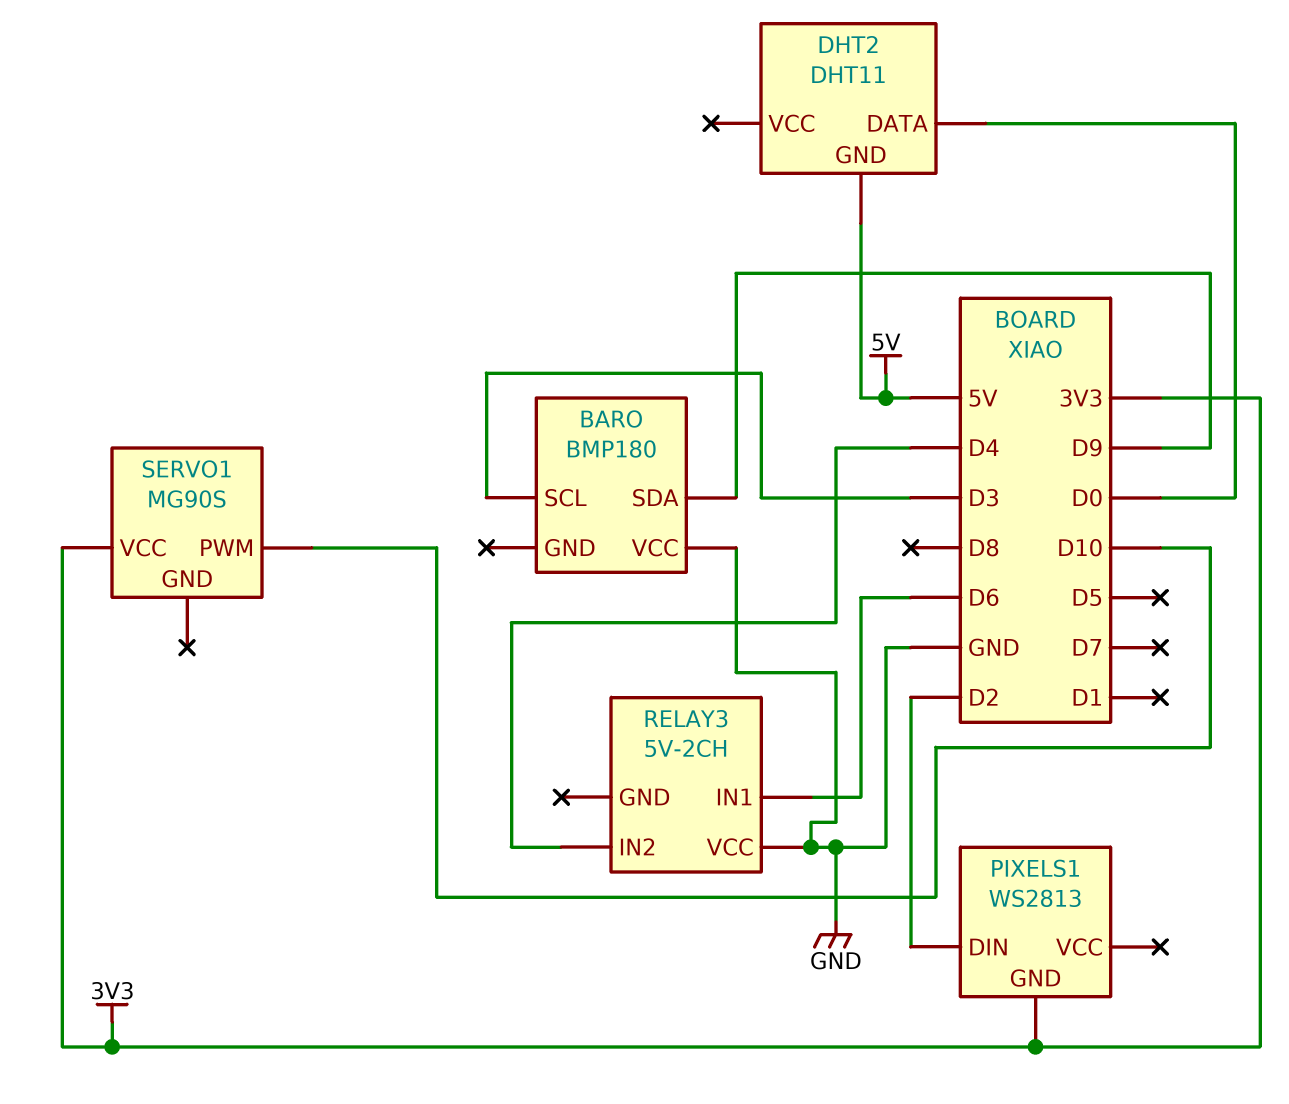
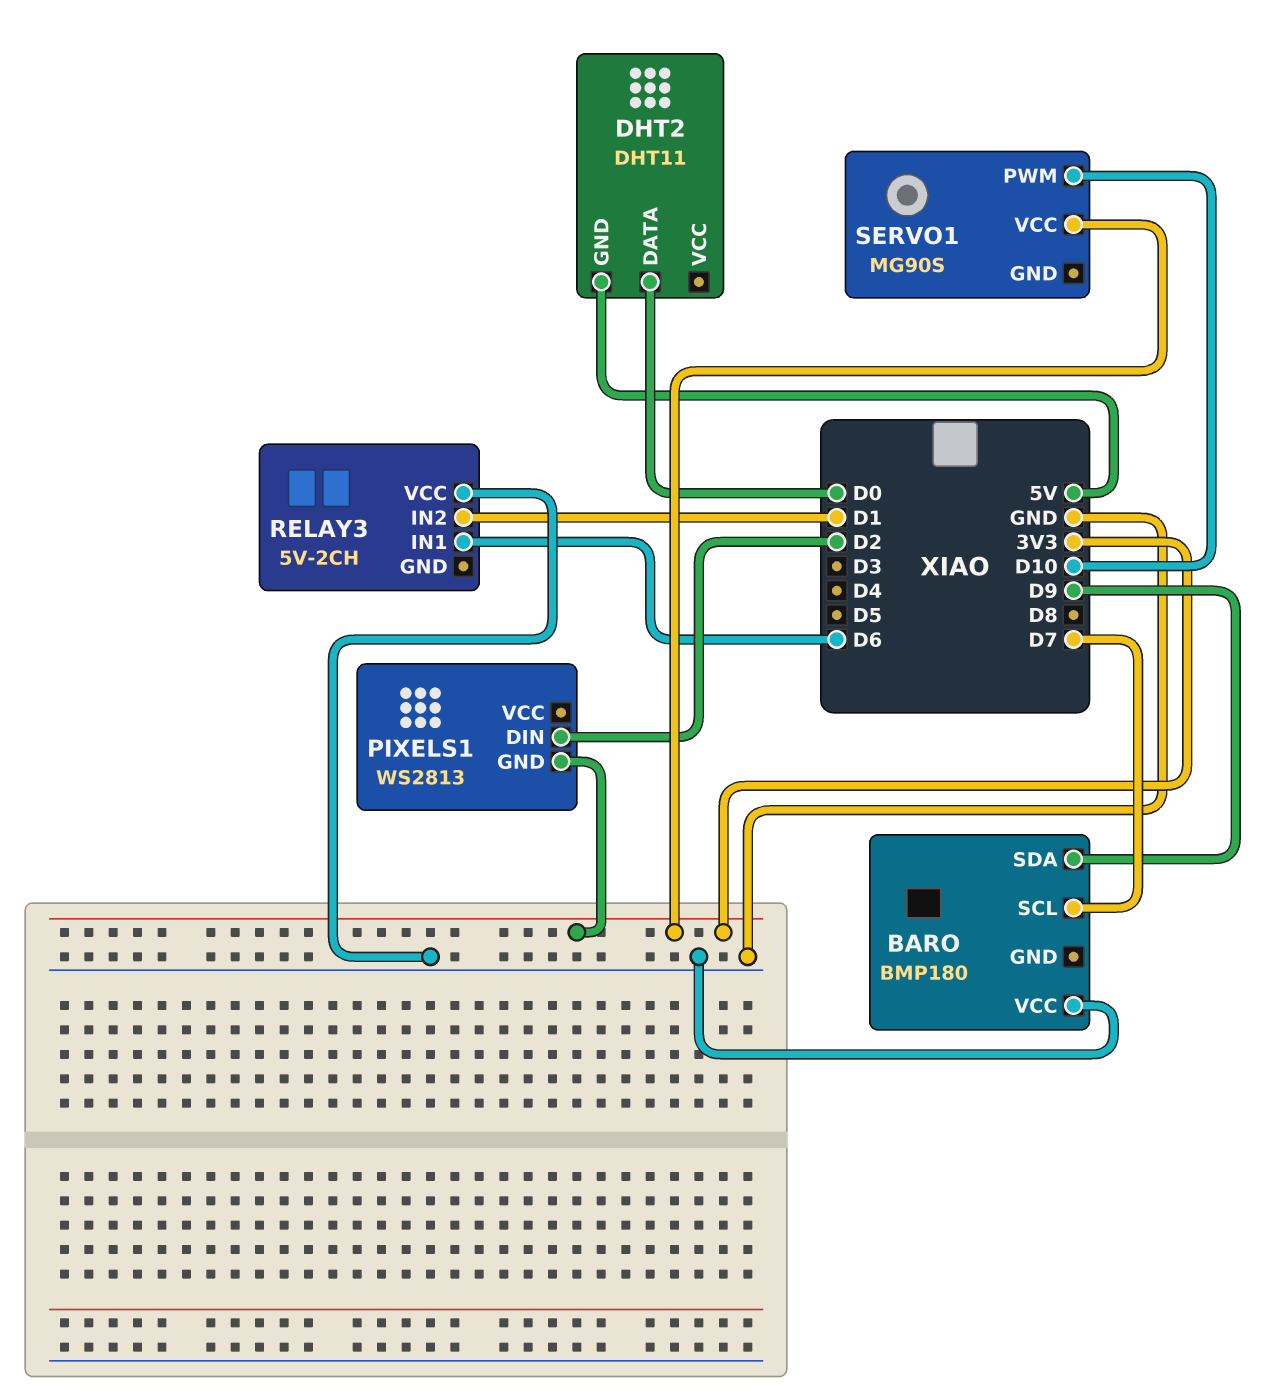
BARO pin SCL: D3 -> D7
RELAY3 pin IN2: D4 -> D1

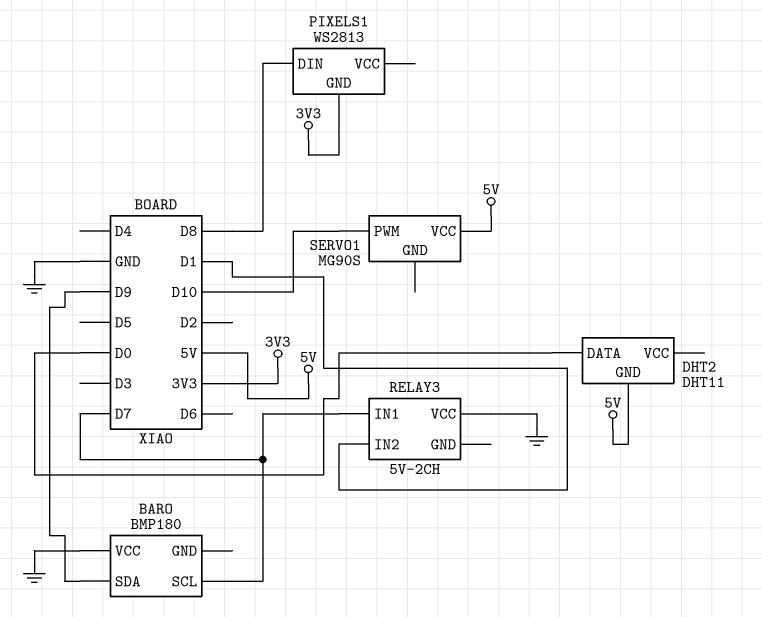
PIXELS1 pin DIN: D2 -> D8
RELAY3 pin IN1: D6 -> D7
SERVO1 pin VCC: 3V3 -> 5V

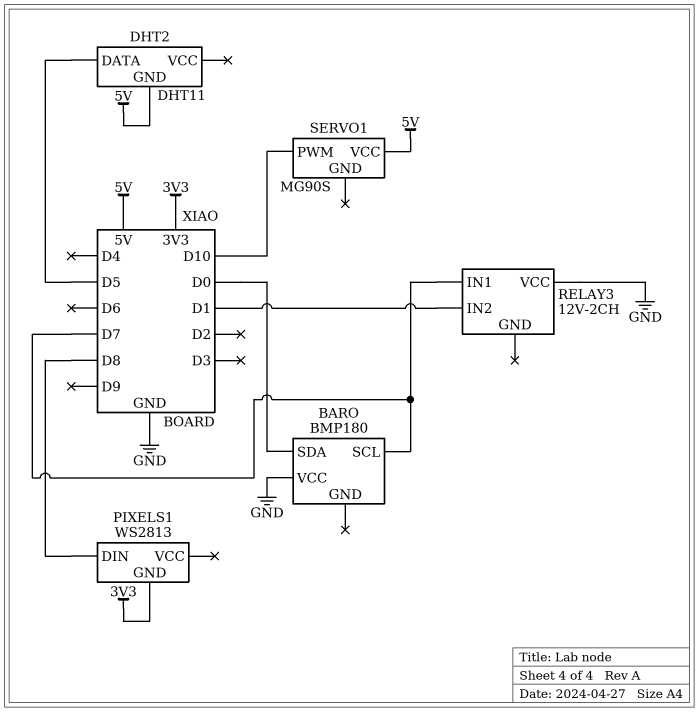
BARO pin SDA: D9 -> D0
DHT2 pin DATA: D0 -> D5
RELAY3: 5V-2CH -> 12V-2CH

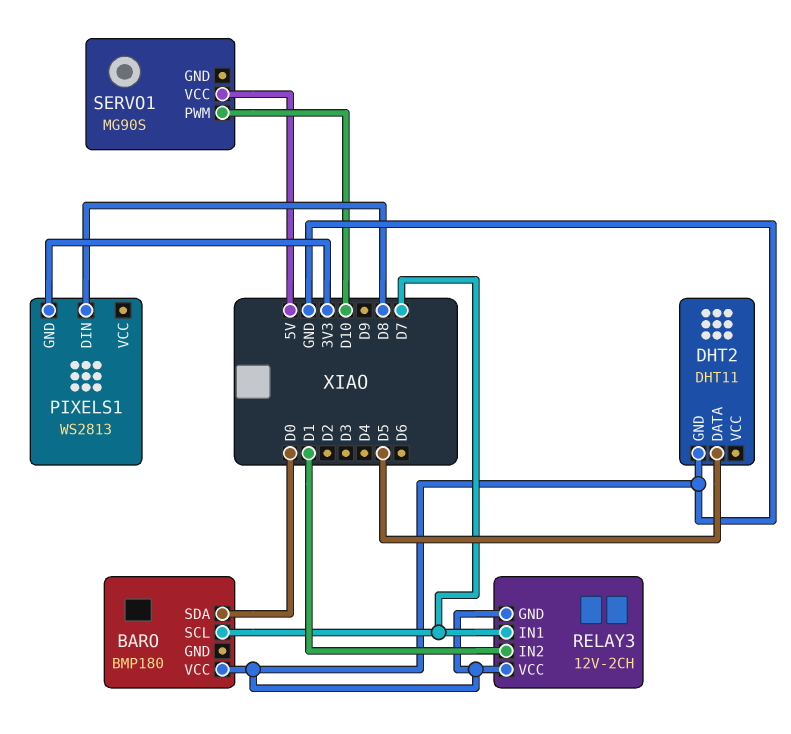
DHT2 pin GND: 5V -> GND
RELAY3 pin GND: none -> GND

